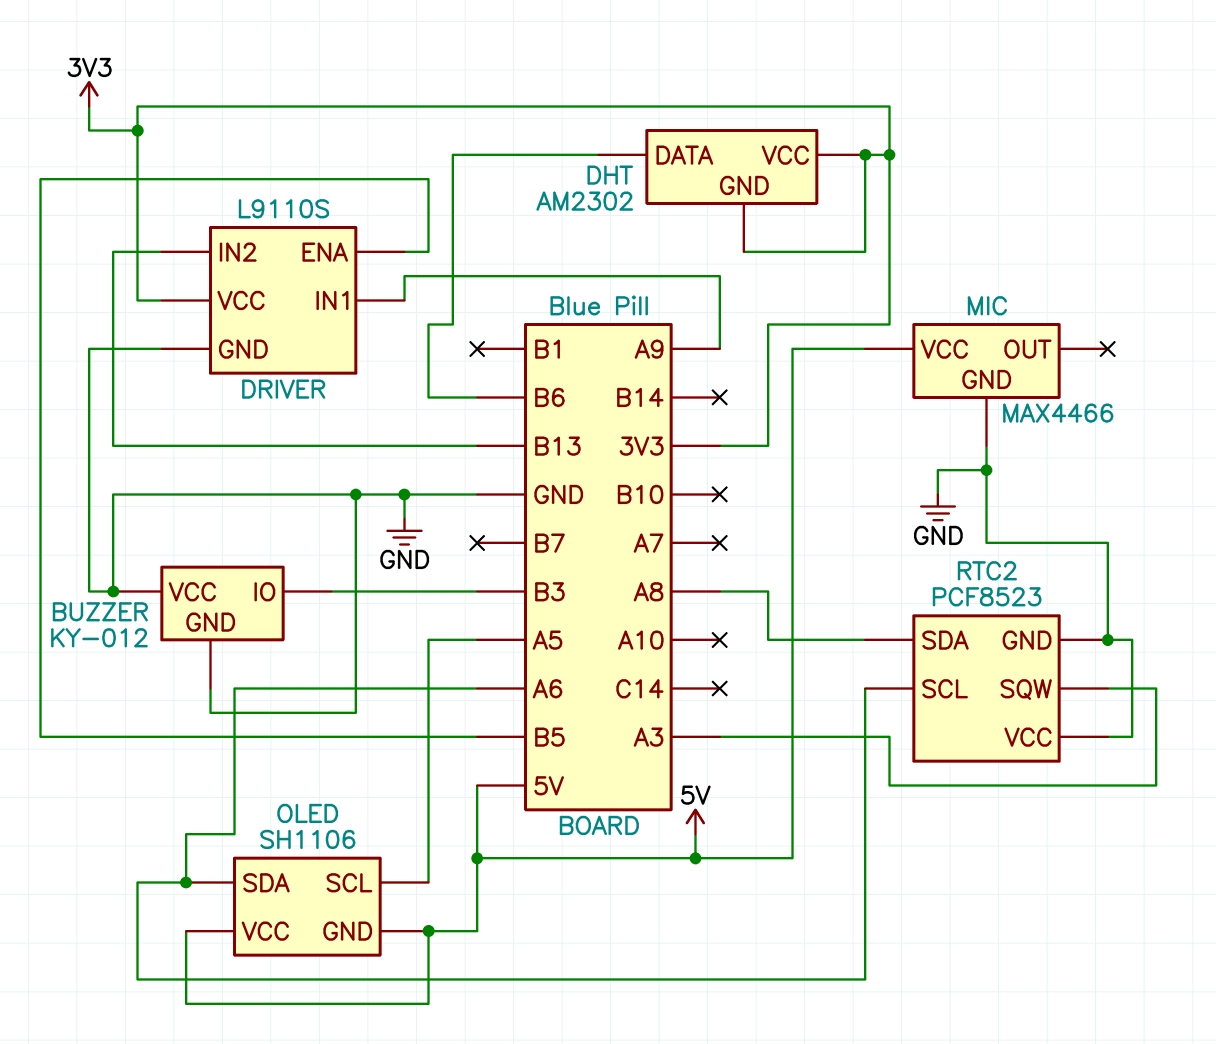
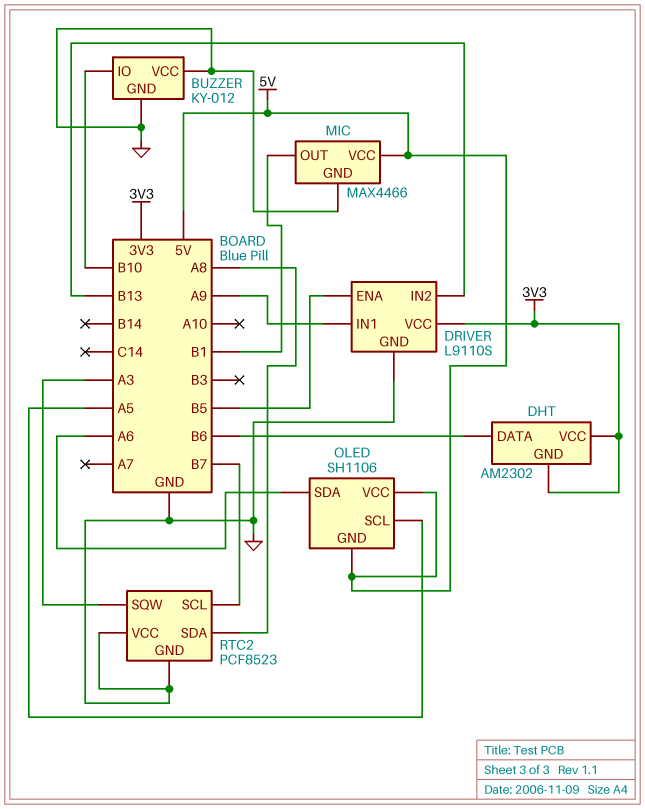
BUZZER pin IO: B3 -> B10
MIC pin OUT: none -> B1
RTC2 pin SCL: A6 -> B7

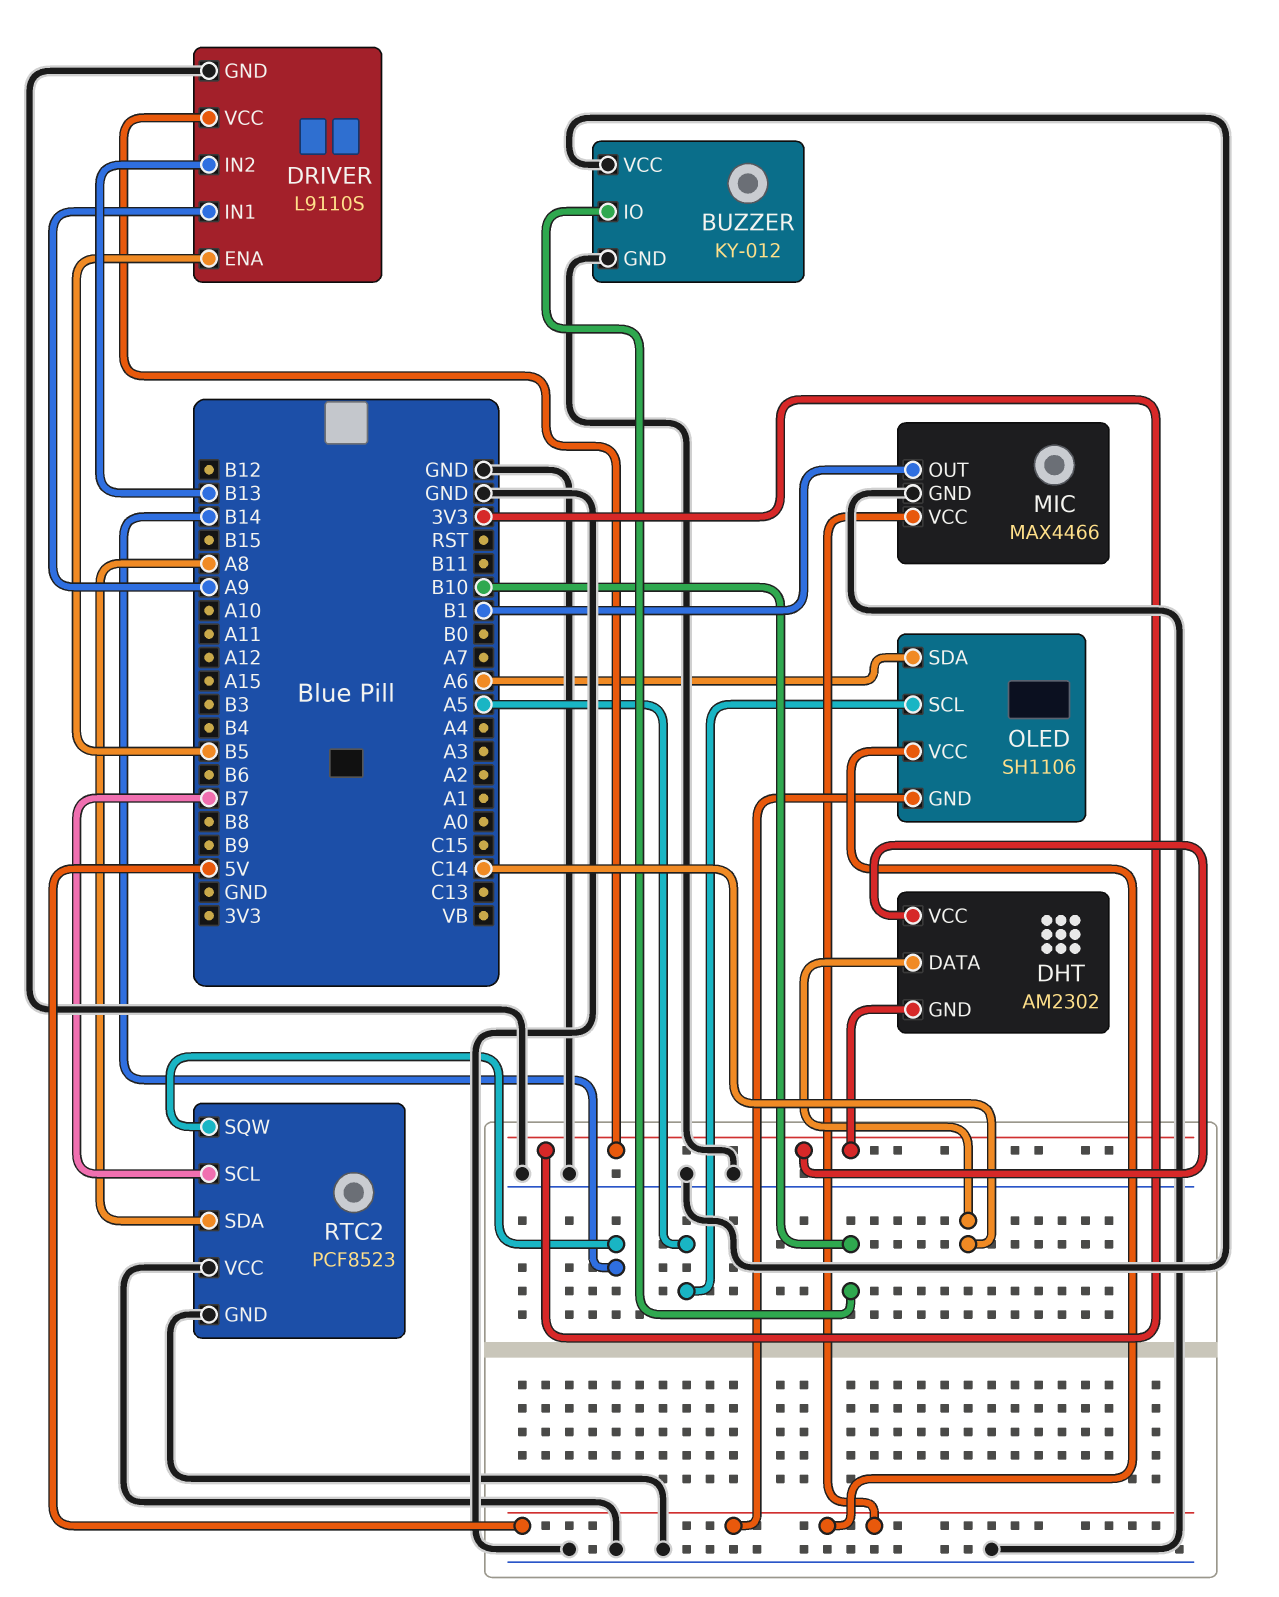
DHT pin DATA: B6 -> C14
RTC2 pin SQW: A3 -> B14

